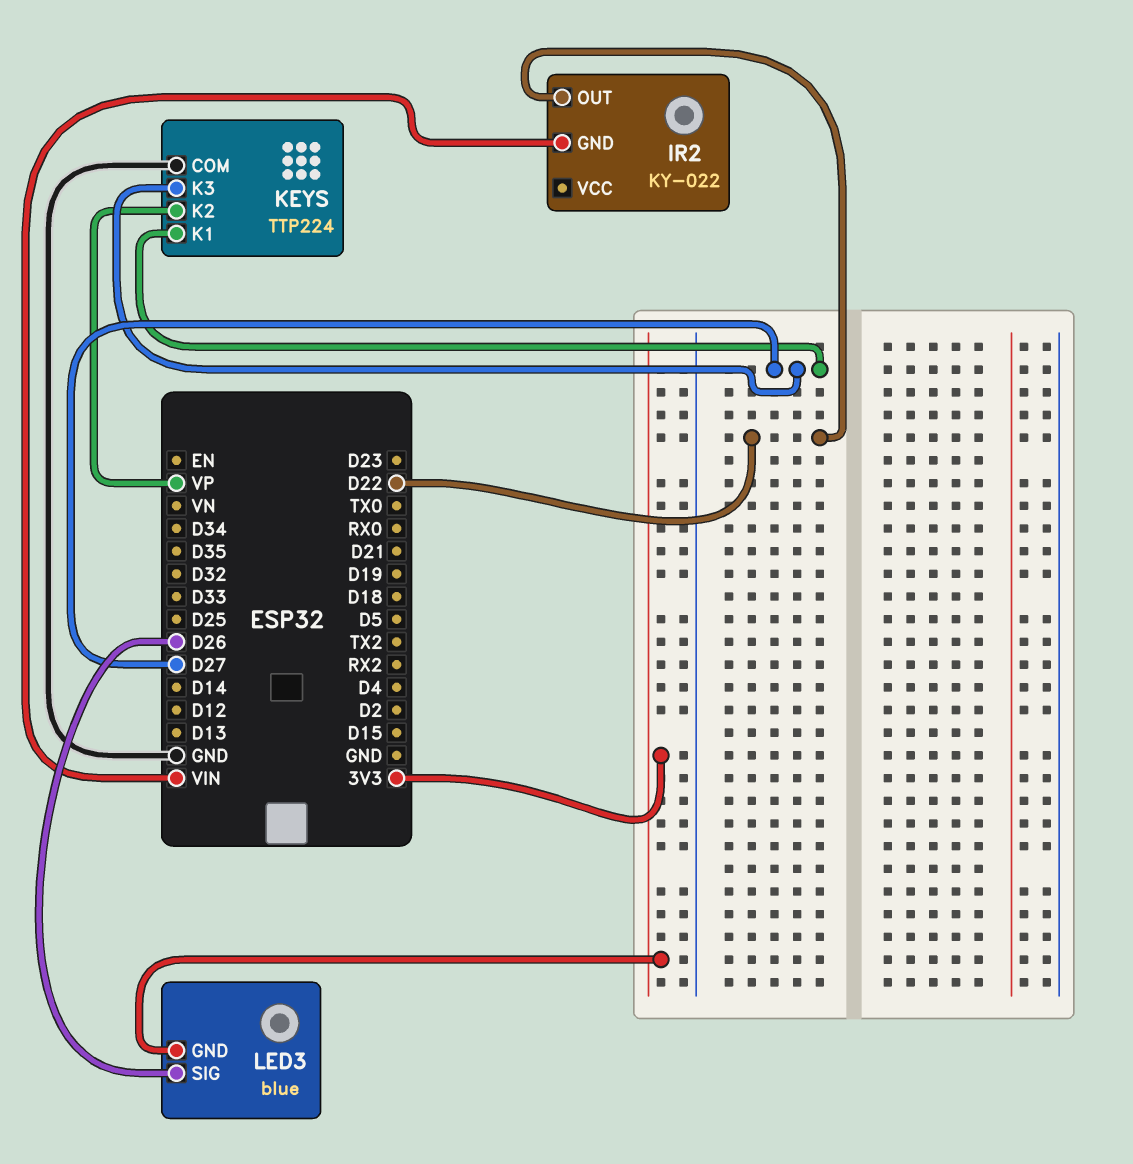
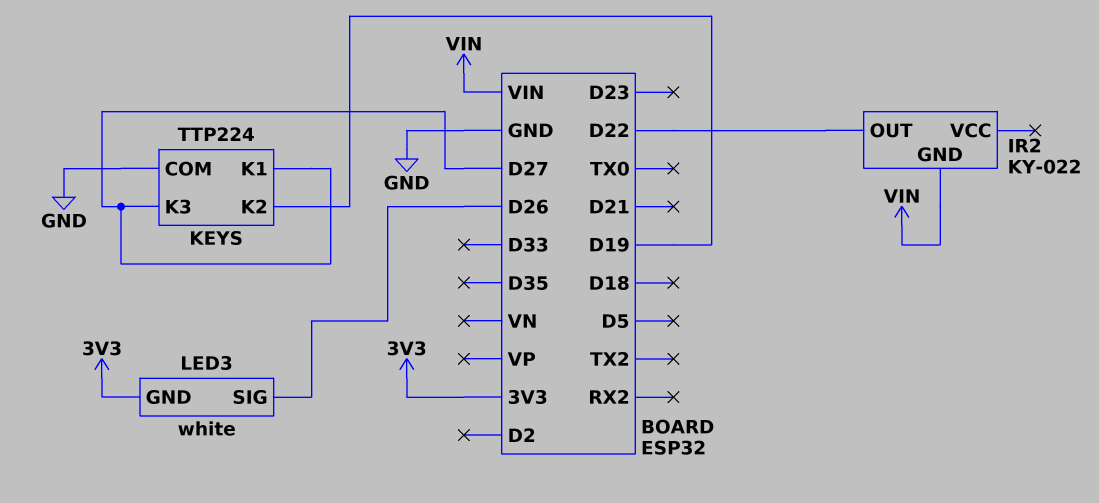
KEYS pin K2: VP -> D19
LED3: blue -> white

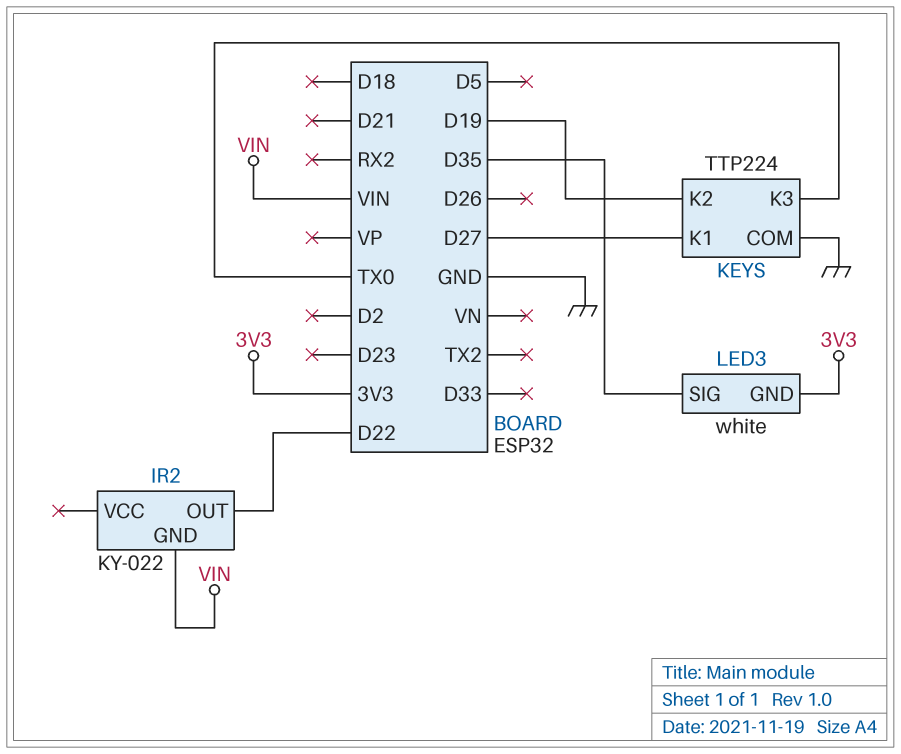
KEYS pin K3: D27 -> TX0
LED3 pin SIG: D26 -> D35

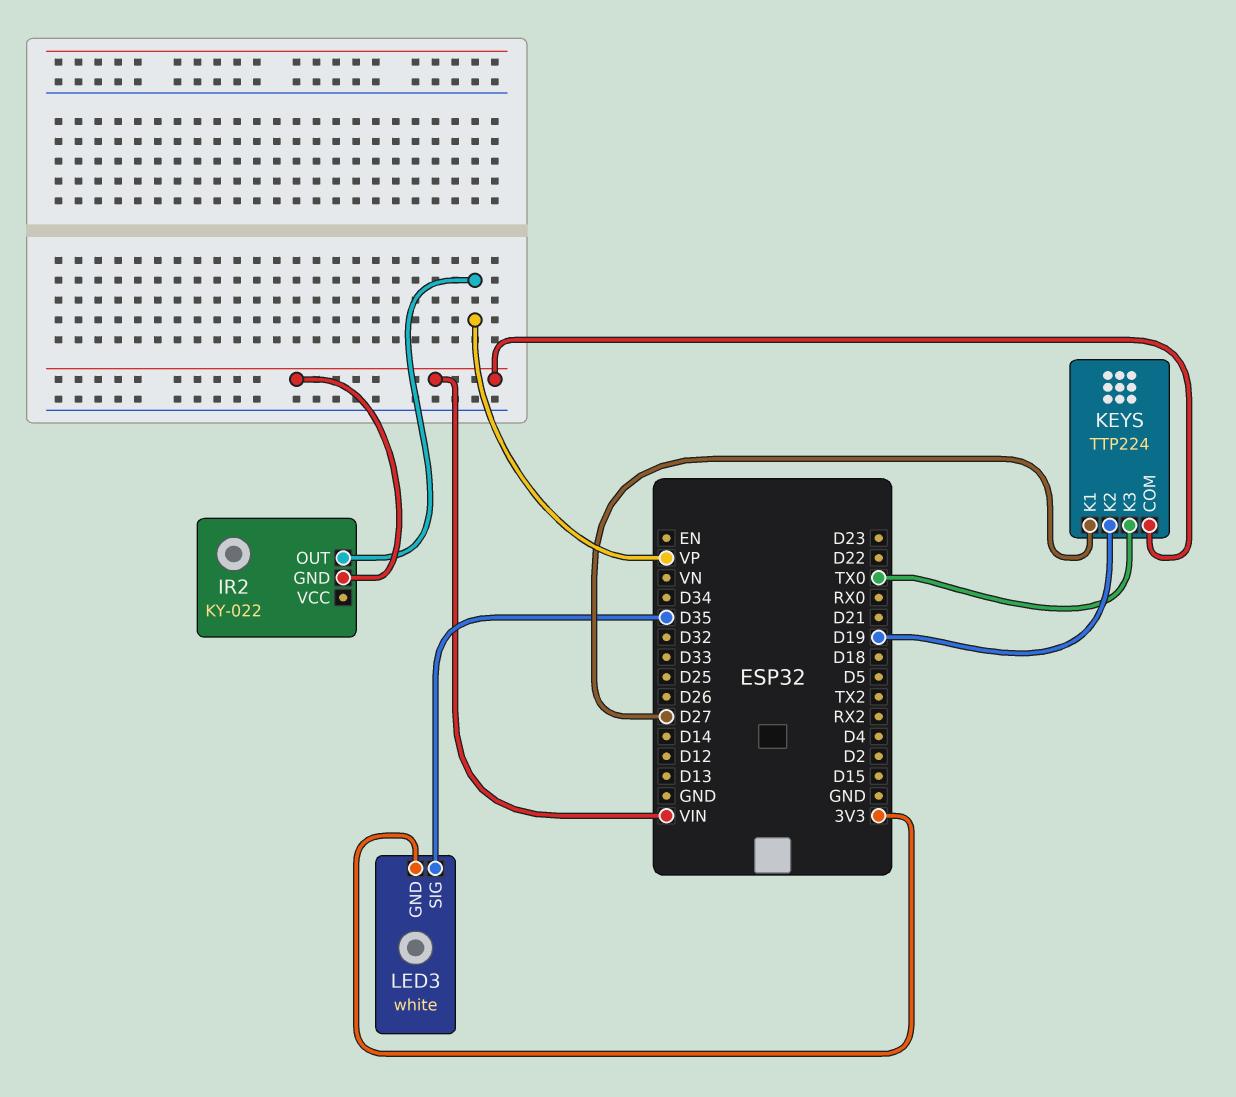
IR2 pin OUT: D22 -> VP
KEYS pin COM: GND -> VIN

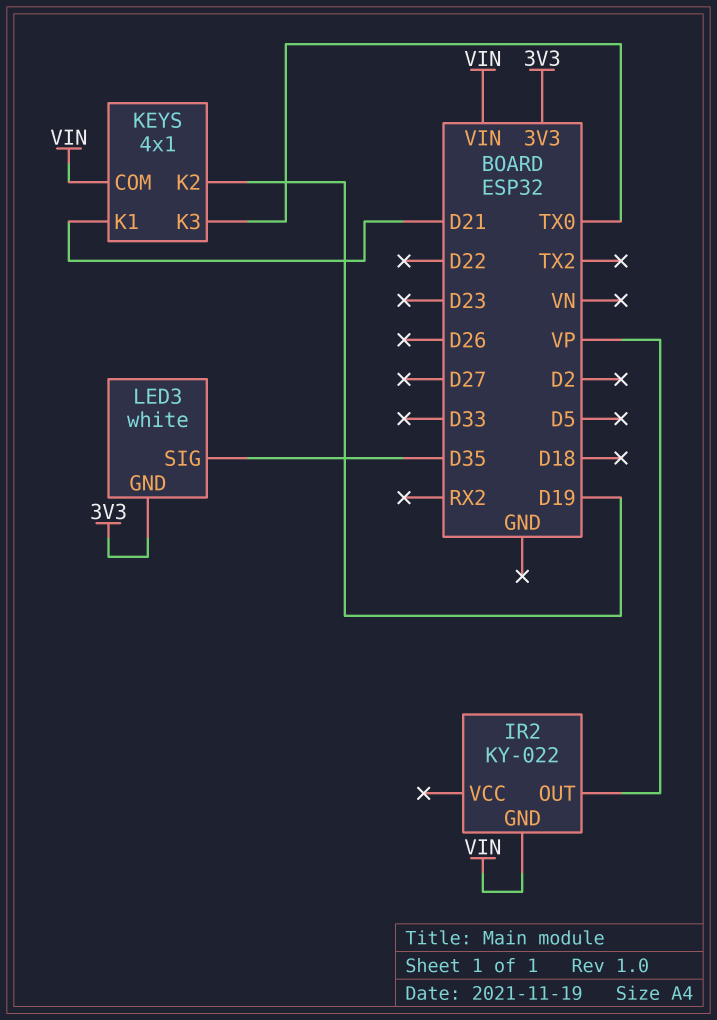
KEYS: TTP224 -> 4x1
KEYS pin K1: D27 -> D21

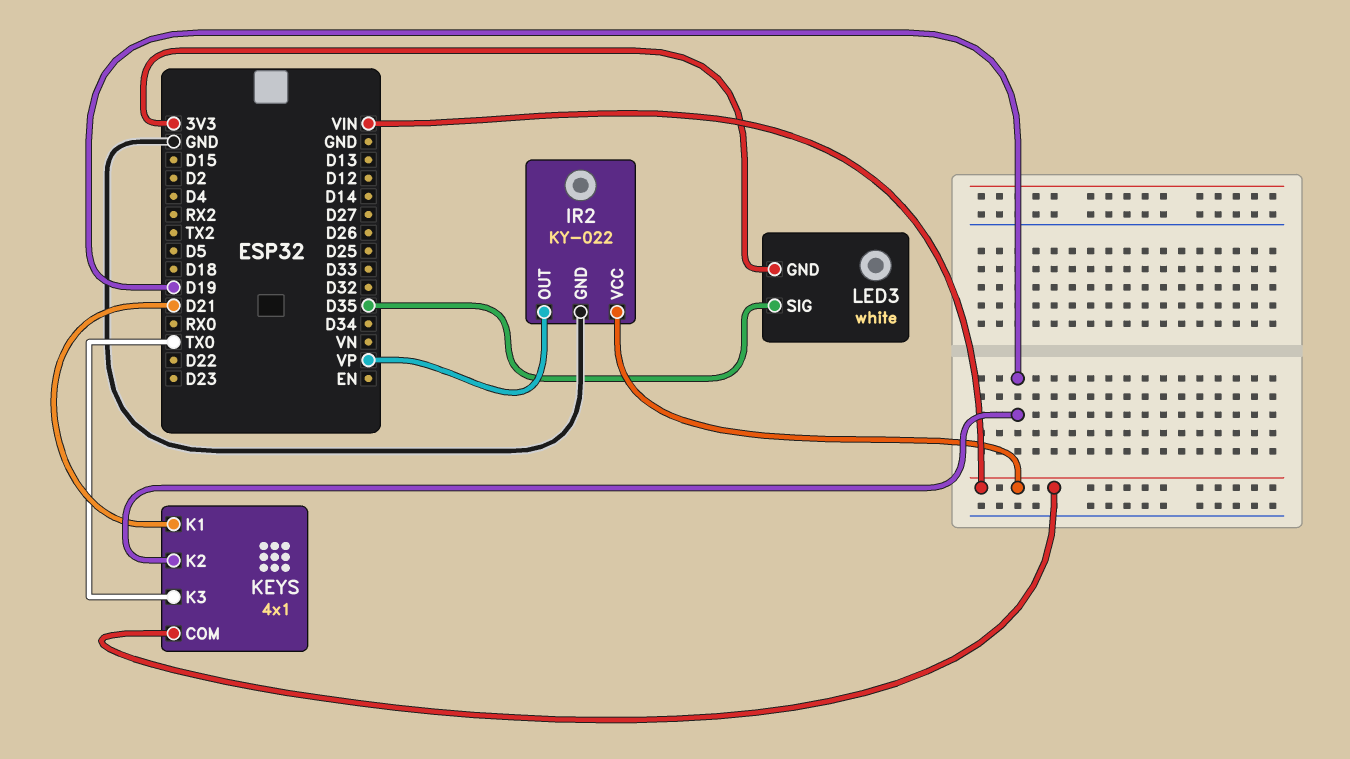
IR2 pin GND: VIN -> GND
IR2 pin VCC: none -> VIN

